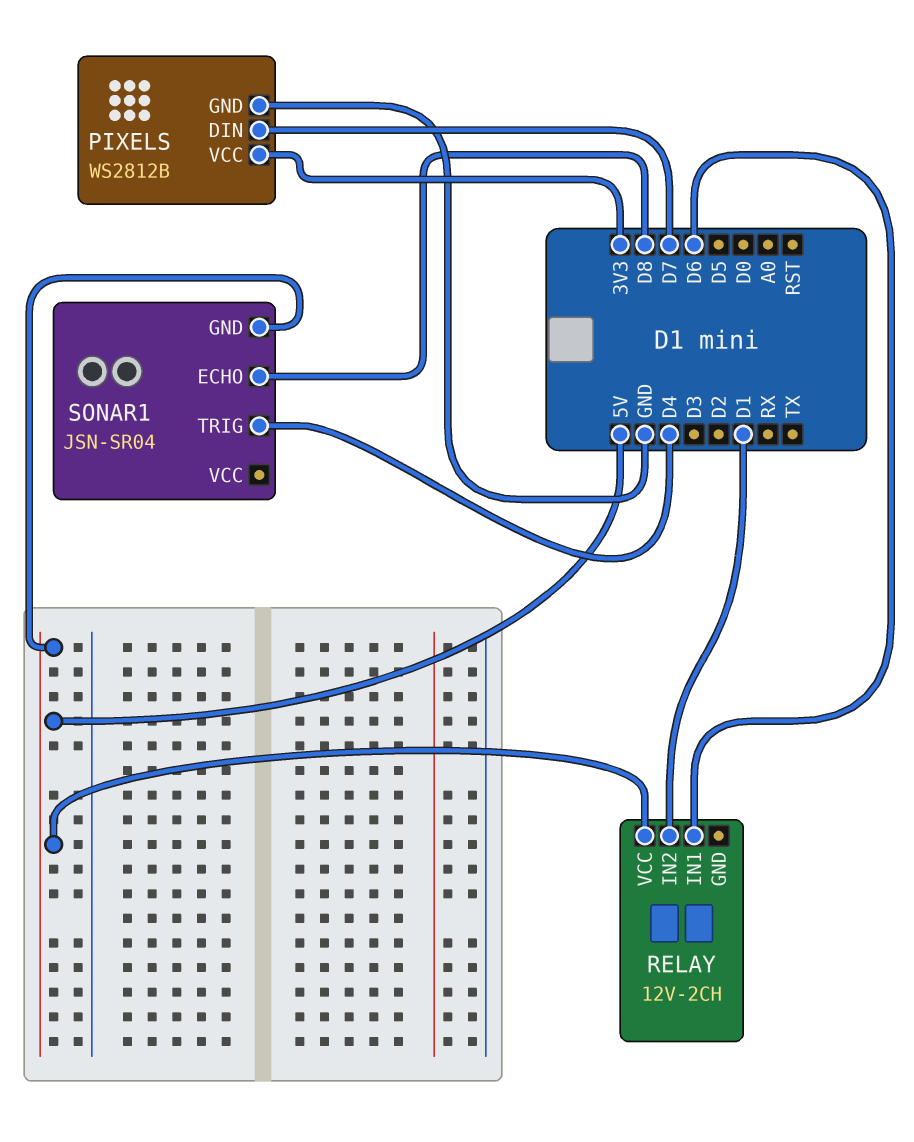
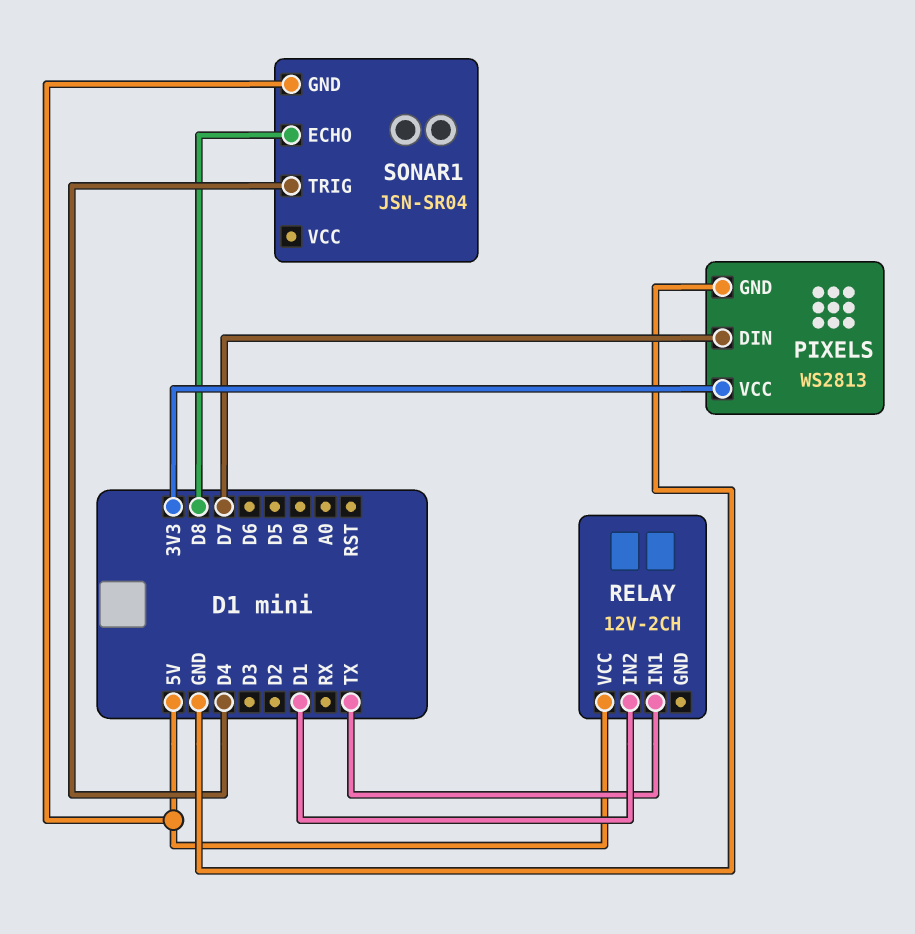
PIXELS: WS2812B -> WS2813
RELAY pin IN1: D6 -> TX

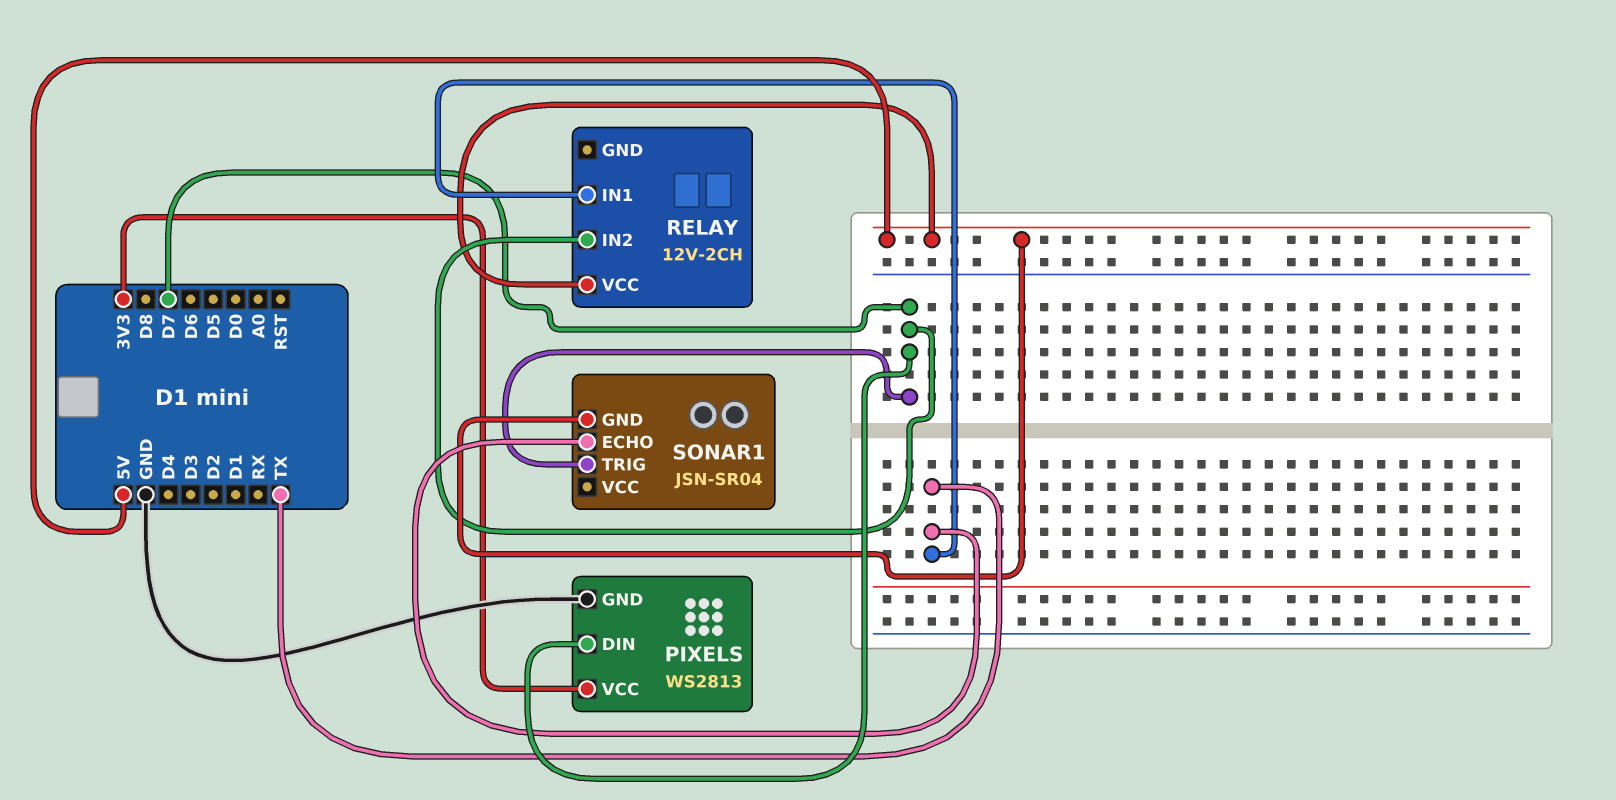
RELAY pin IN2: D1 -> D7
SONAR1 pin ECHO: D8 -> TX
SONAR1 pin TRIG: D4 -> D7

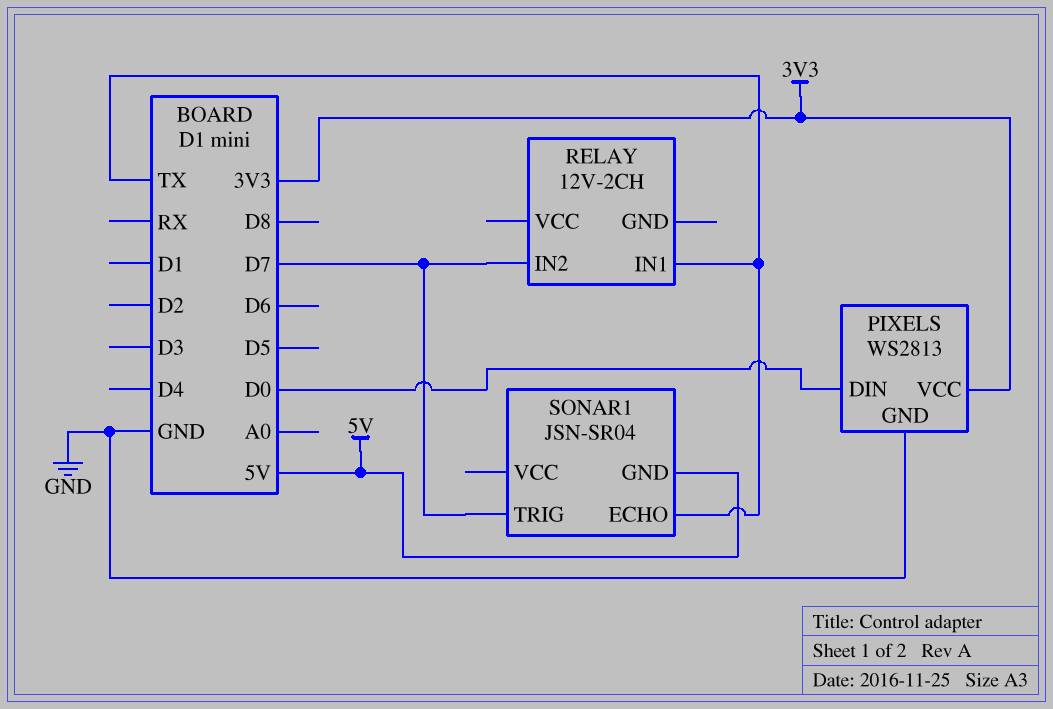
PIXELS pin DIN: D7 -> D0
RELAY pin VCC: 5V -> none

